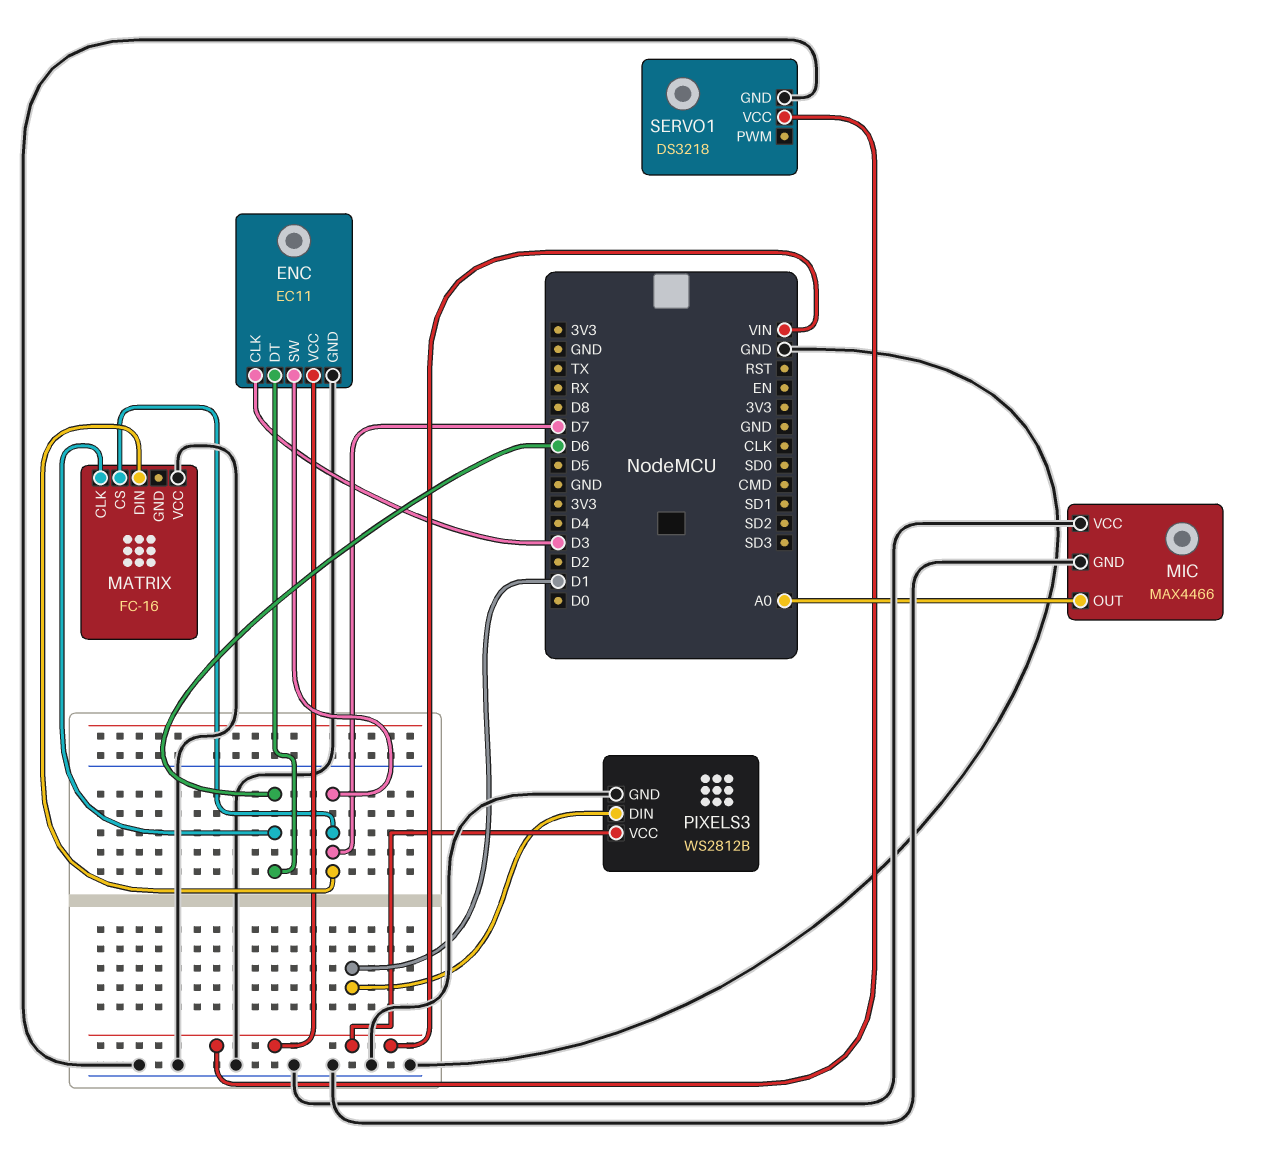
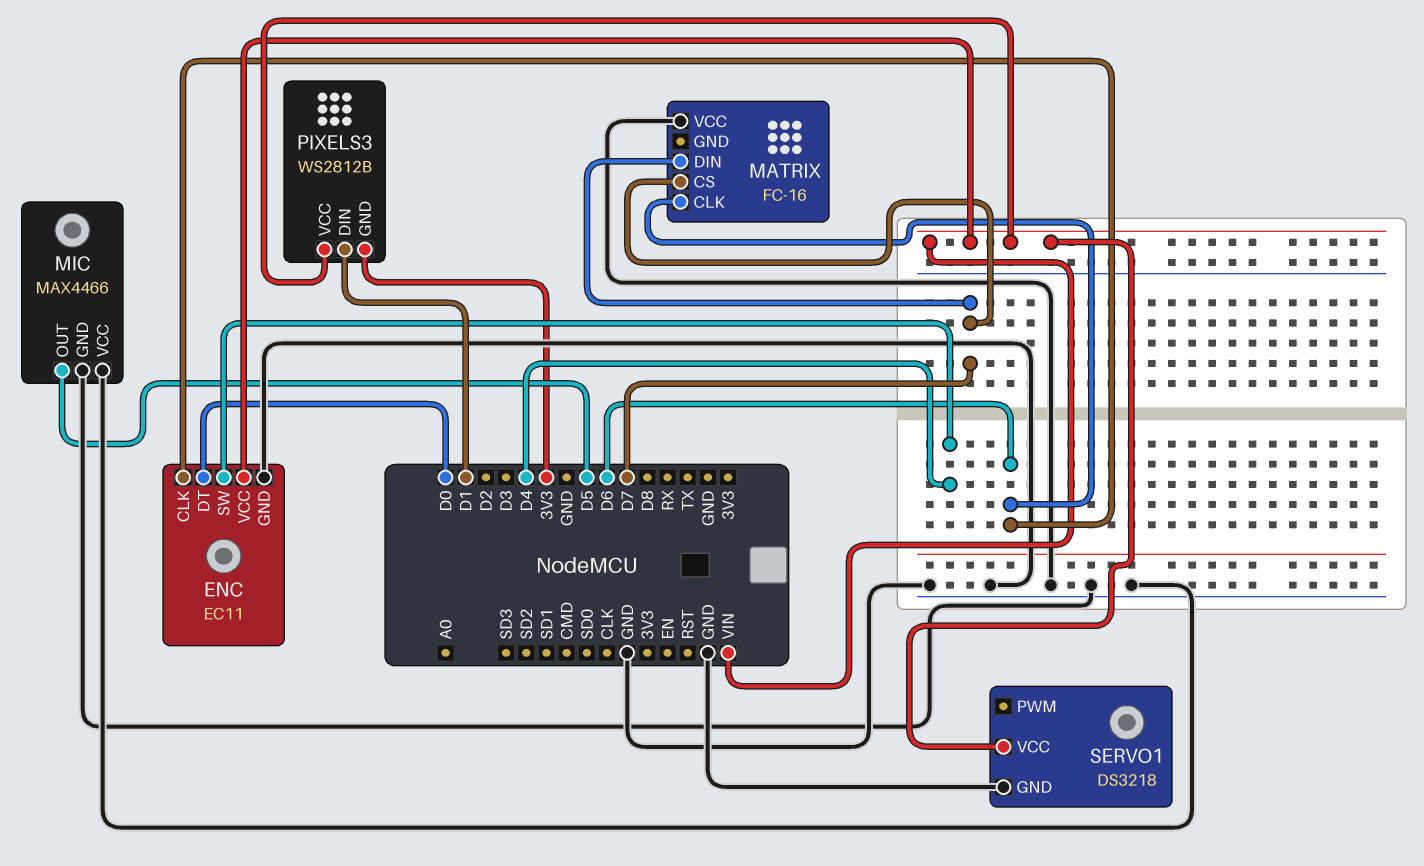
ENC pin CLK: D3 -> D6
ENC pin DT: D6 -> D0
ENC pin SW: D7 -> D4
MIC pin OUT: A0 -> D5
PIXELS3 pin GND: GND -> 3V3

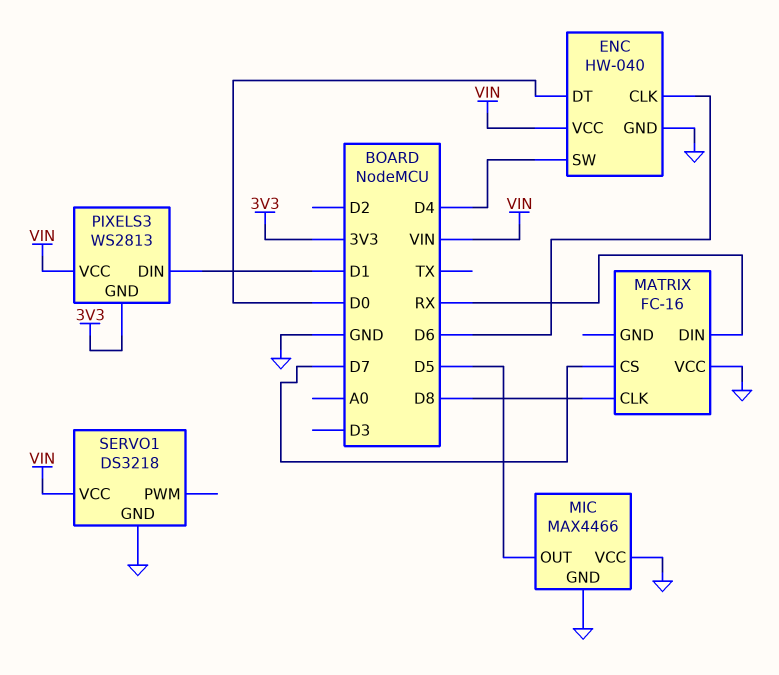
ENC: EC11 -> HW-040
MATRIX pin CLK: D6 -> D8
MATRIX pin DIN: D7 -> RX
PIXELS3: WS2812B -> WS2813

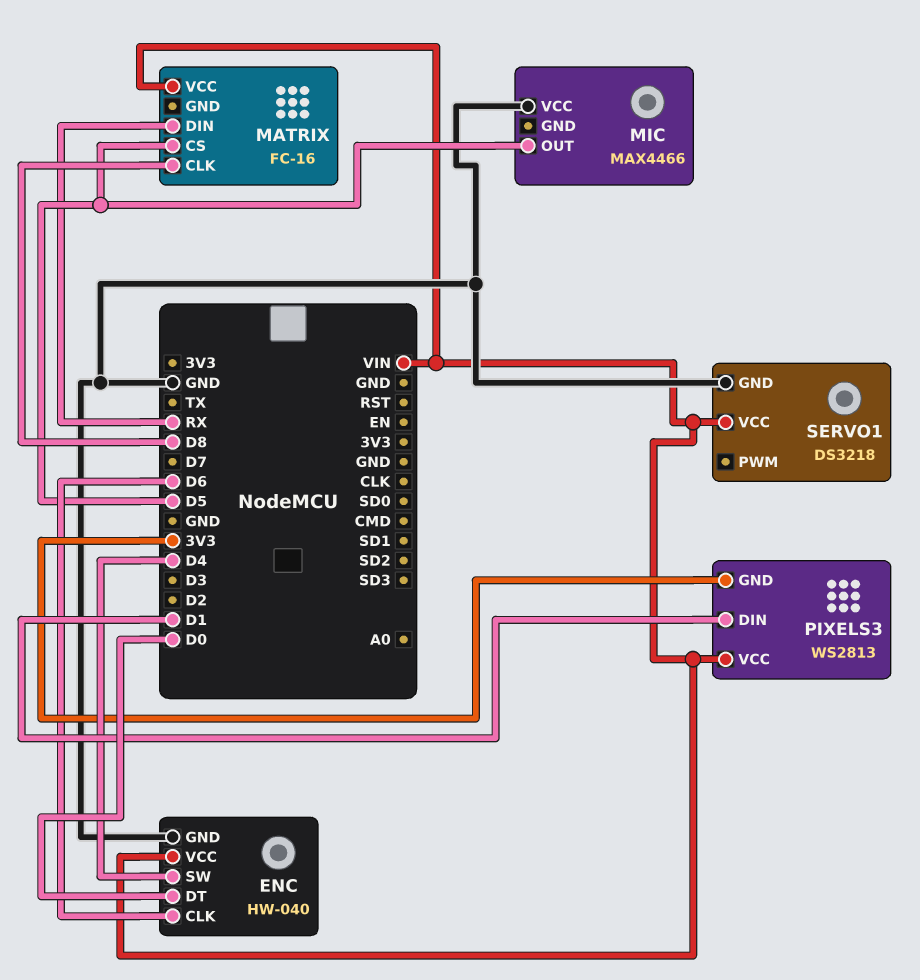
MATRIX pin CS: D7 -> D5
MATRIX pin VCC: GND -> VIN
MIC pin GND: GND -> none

